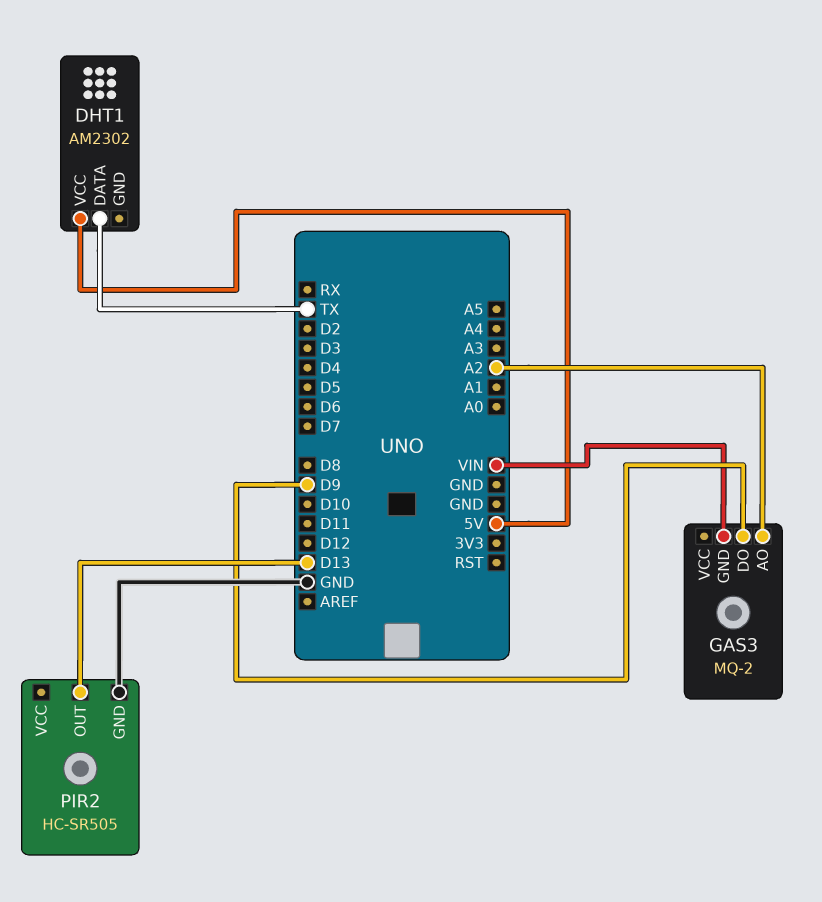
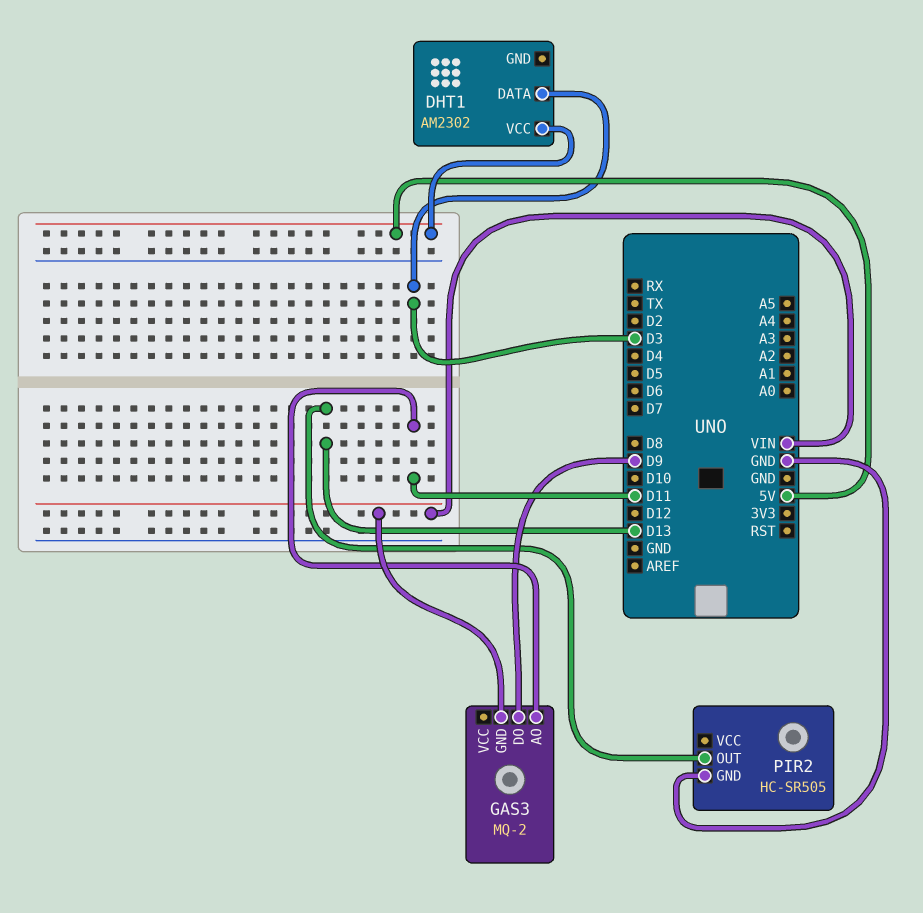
DHT1 pin DATA: TX -> D3
GAS3 pin AO: A2 -> D11

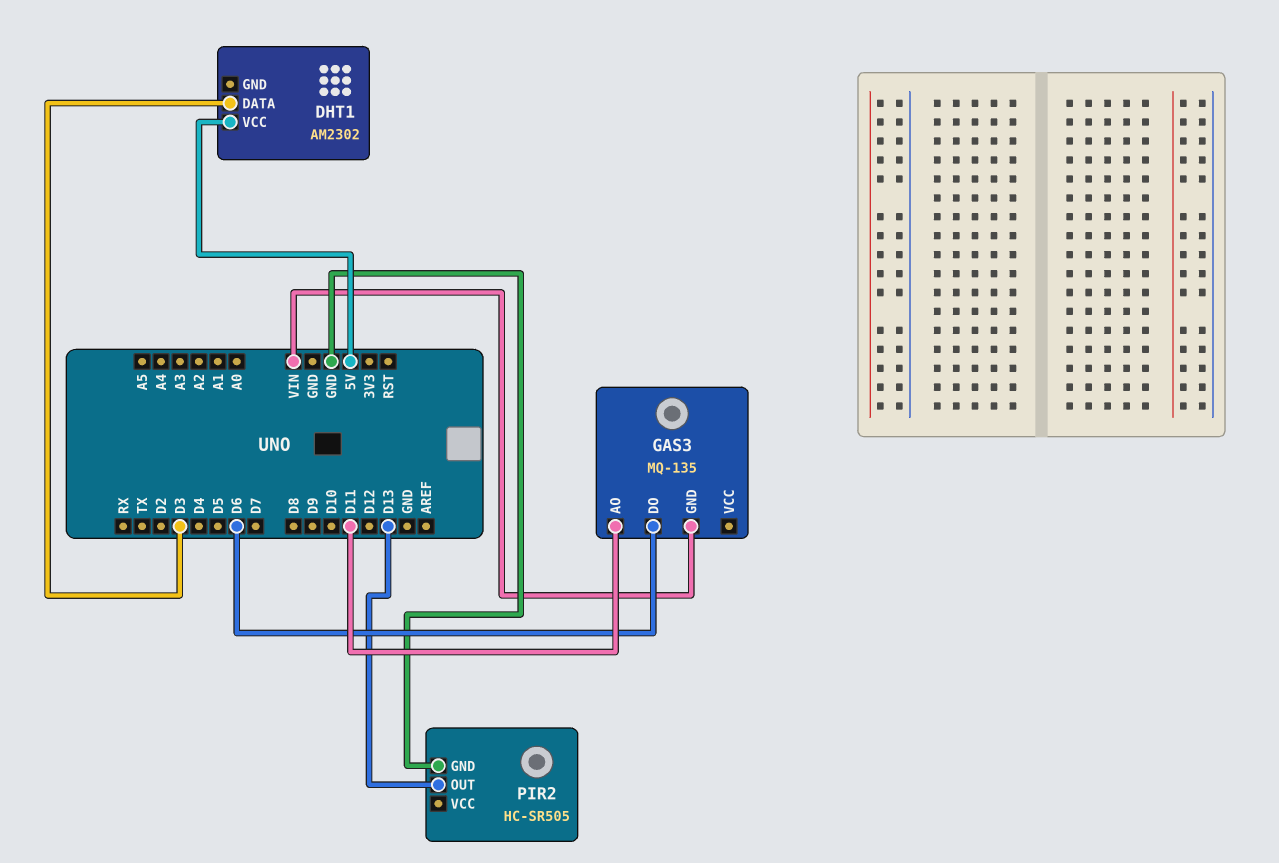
GAS3: MQ-2 -> MQ-135
GAS3 pin DO: D9 -> D6

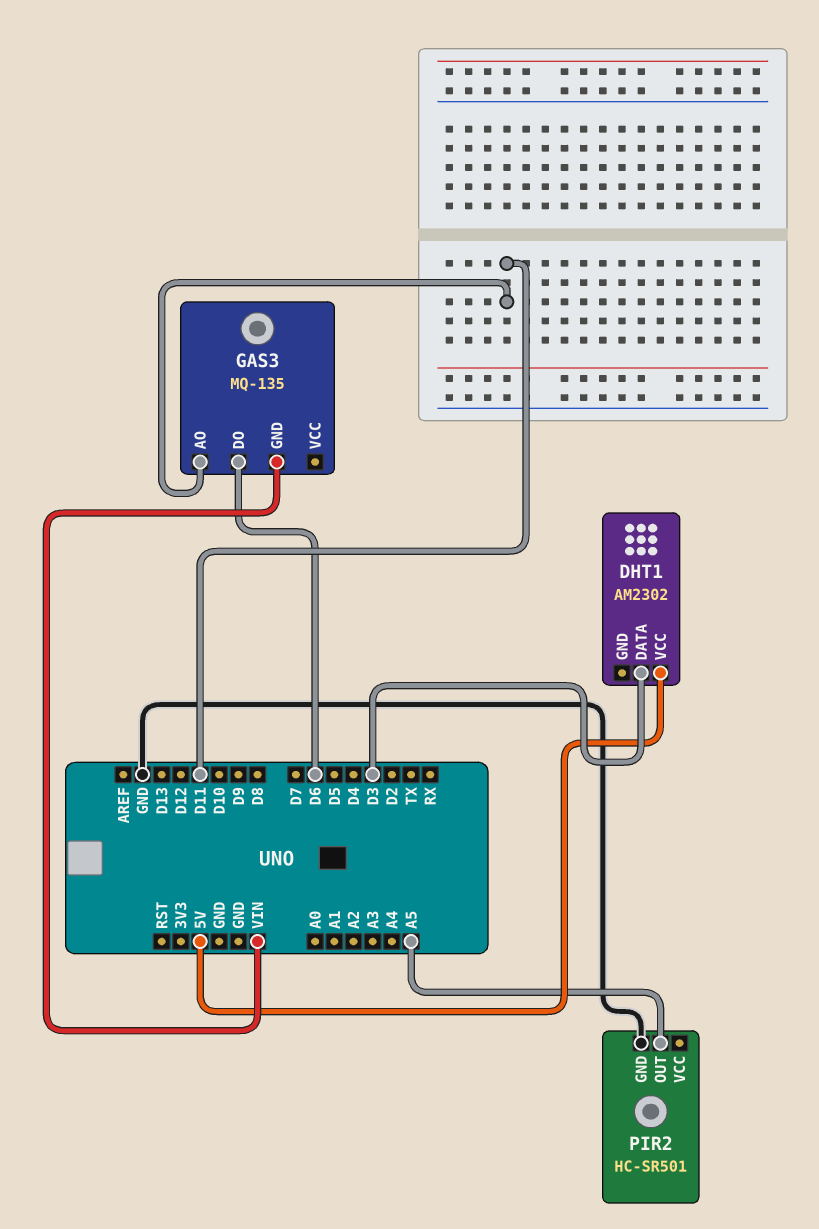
PIR2: HC-SR505 -> HC-SR501
PIR2 pin OUT: D13 -> A5

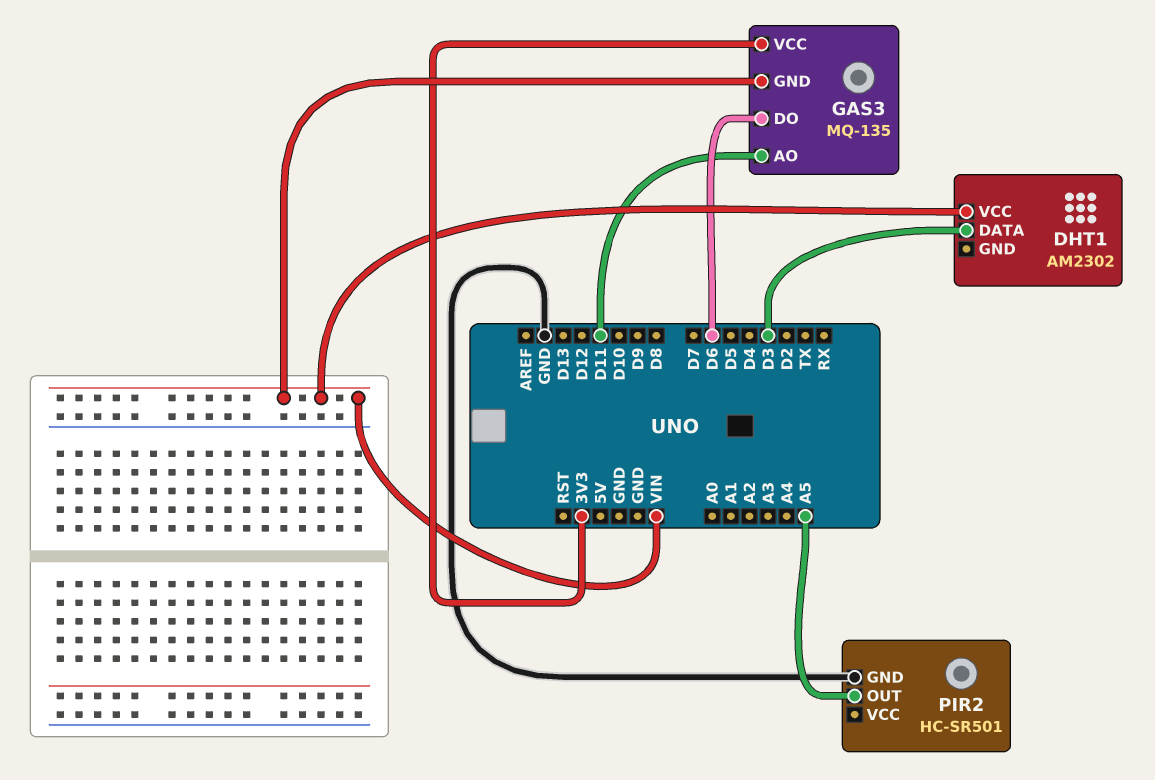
DHT1 pin VCC: 5V -> VIN
GAS3 pin VCC: none -> 3V3

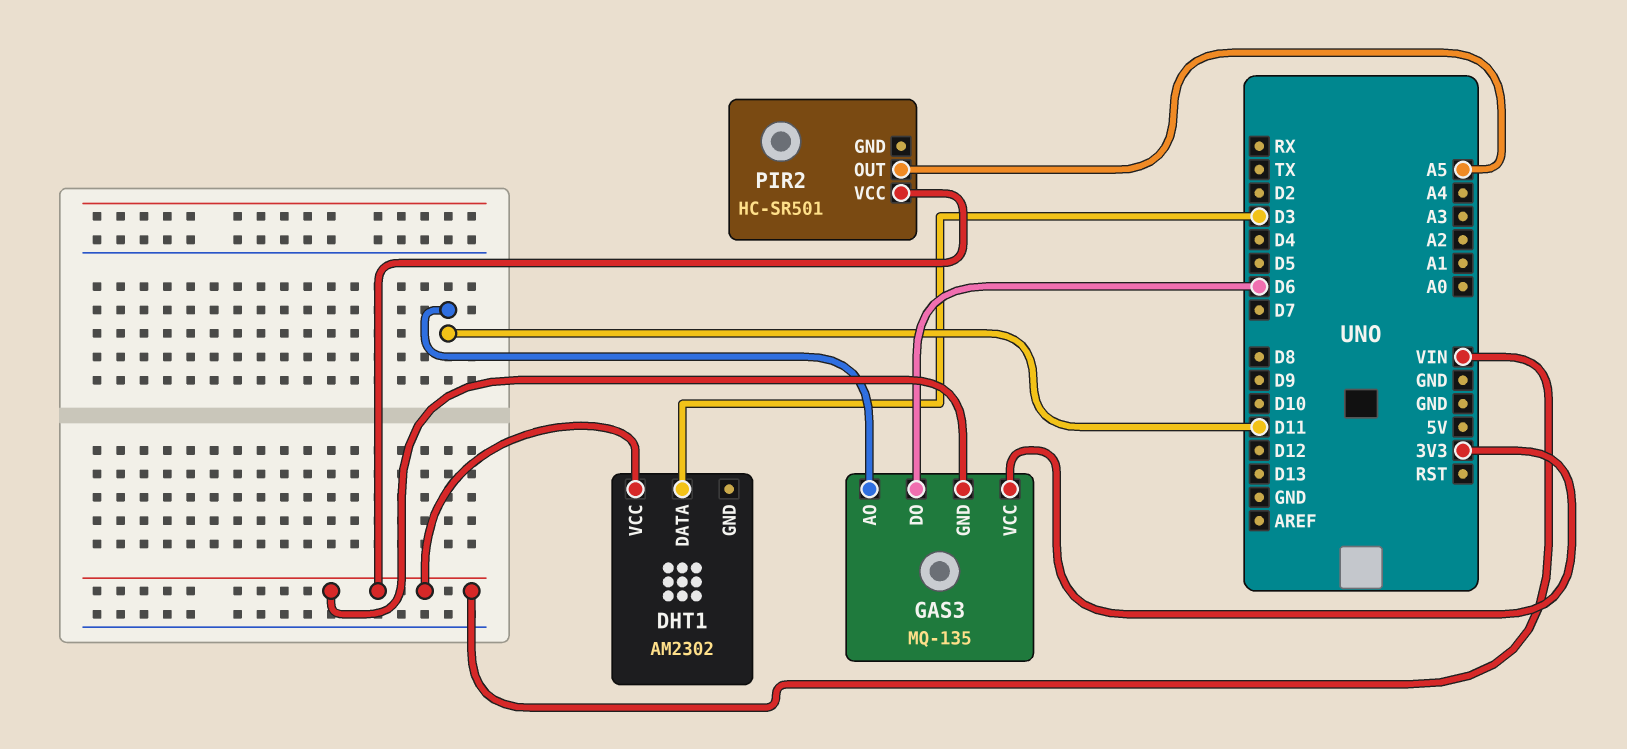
PIR2 pin GND: GND -> none
PIR2 pin VCC: none -> VIN

